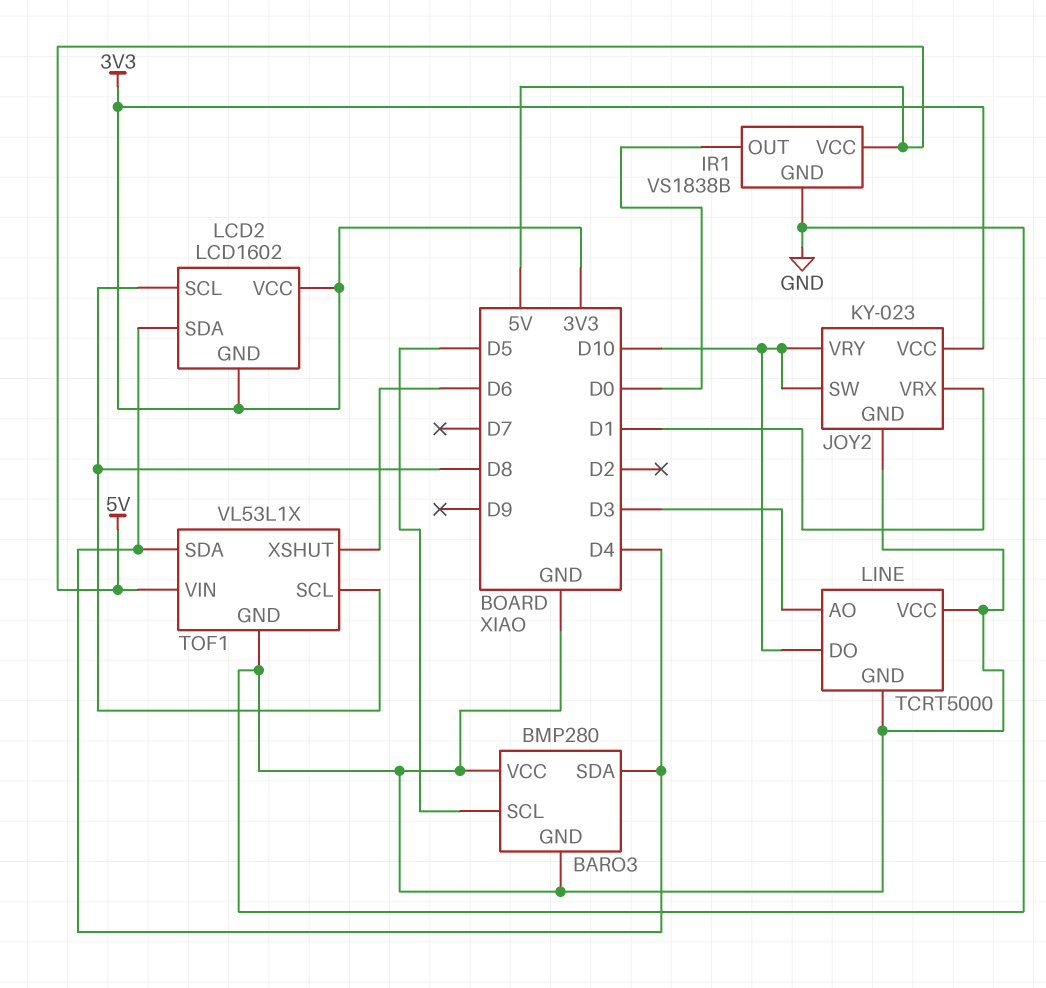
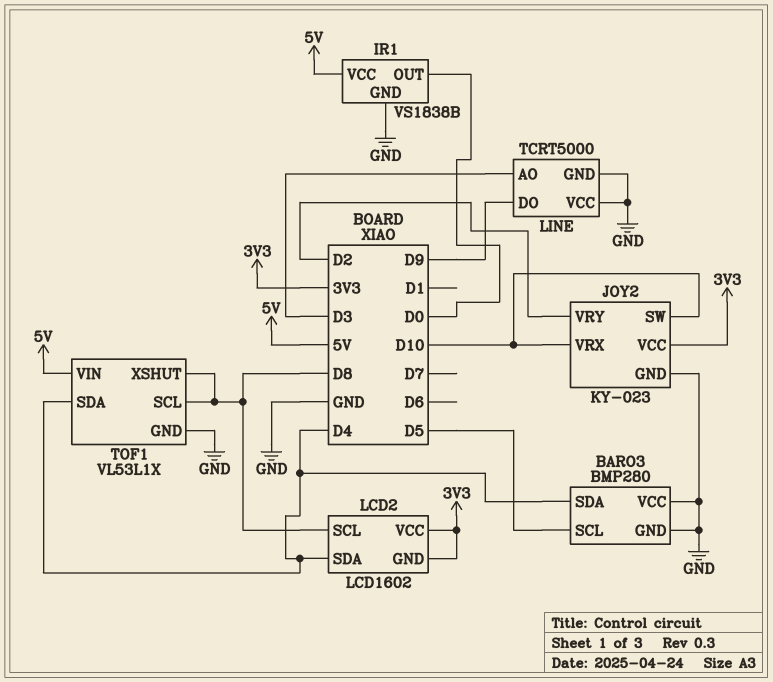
JOY2 pin VRX: D1 -> D10
JOY2 pin VRY: D10 -> D2
LINE pin DO: D10 -> D9
TOF1 pin XSHUT: D6 -> D8

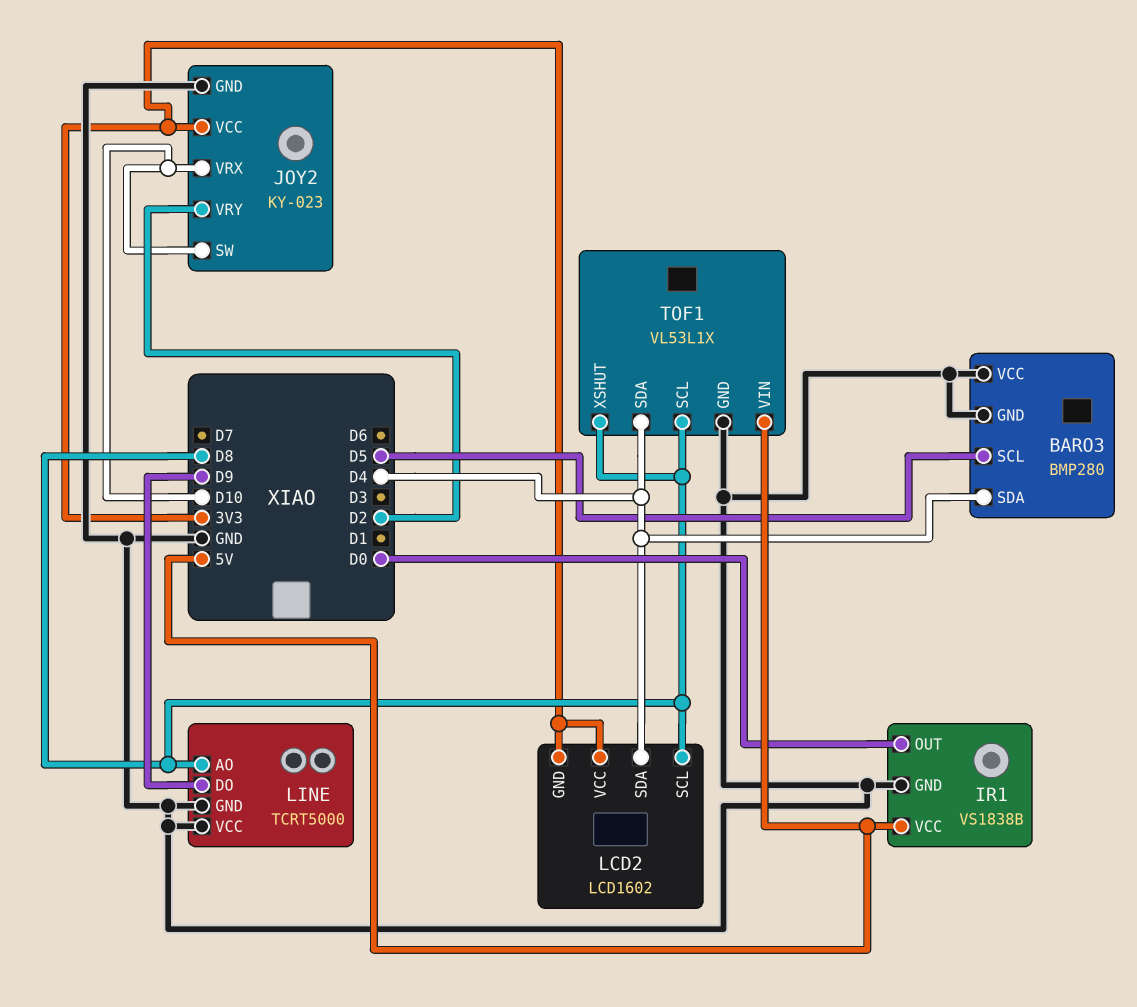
LINE pin AO: D3 -> D8

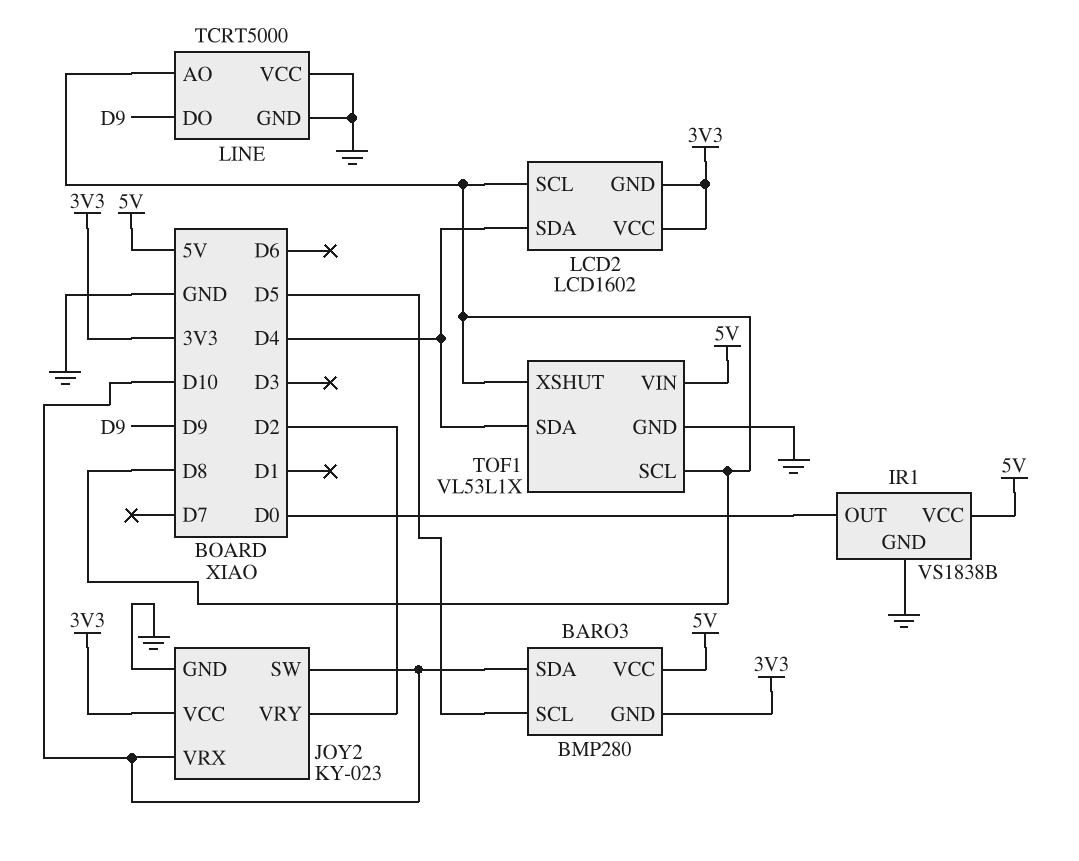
BARO3 pin GND: GND -> 3V3
BARO3 pin SDA: D4 -> D10
BARO3 pin VCC: GND -> 5V

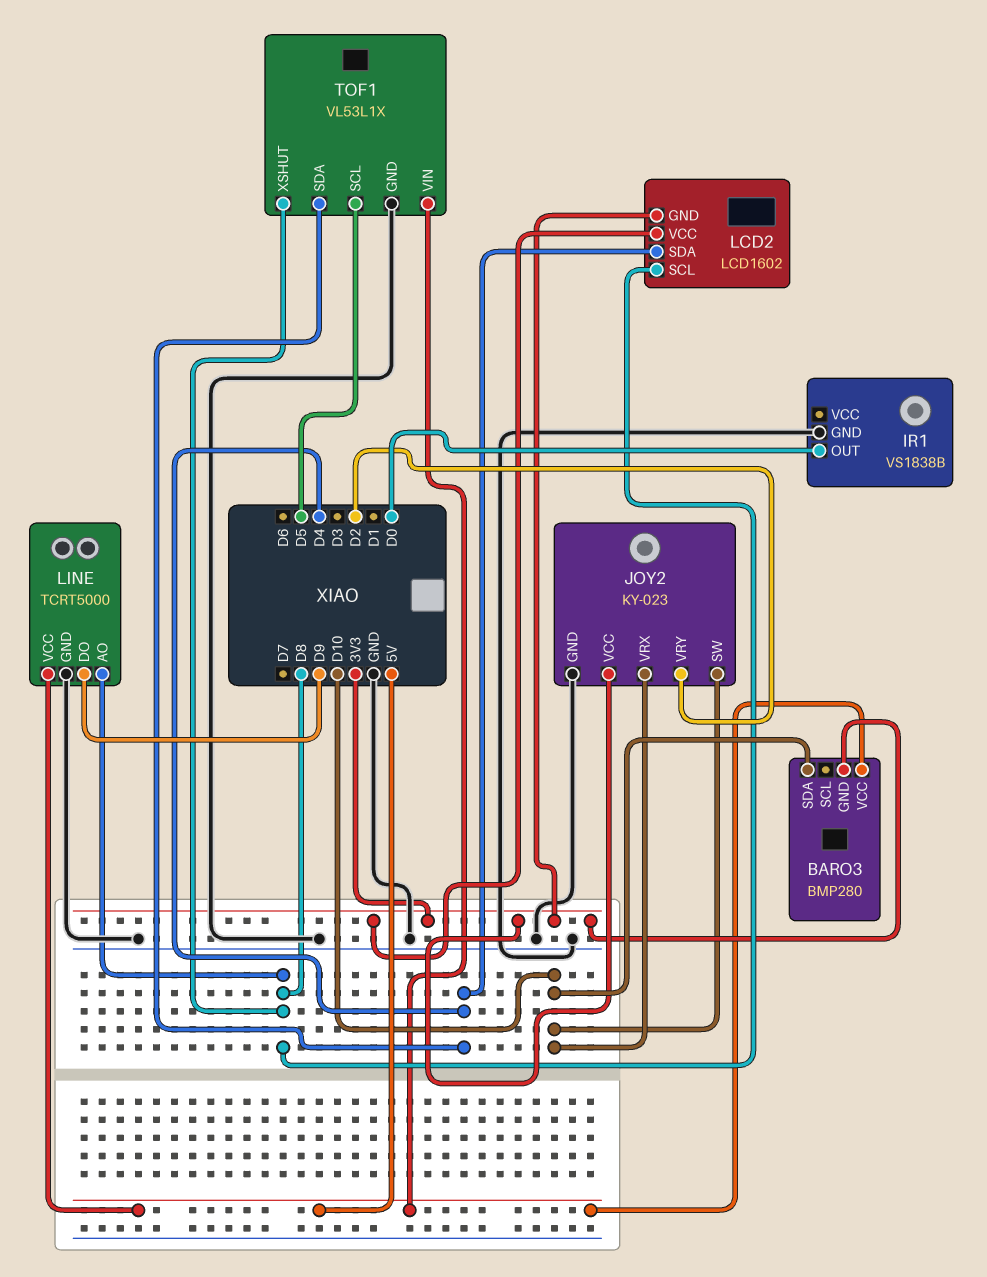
BARO3 pin SCL: D5 -> none
IR1 pin VCC: 5V -> none
LINE pin VCC: GND -> 5V
TOF1 pin SCL: D8 -> D5

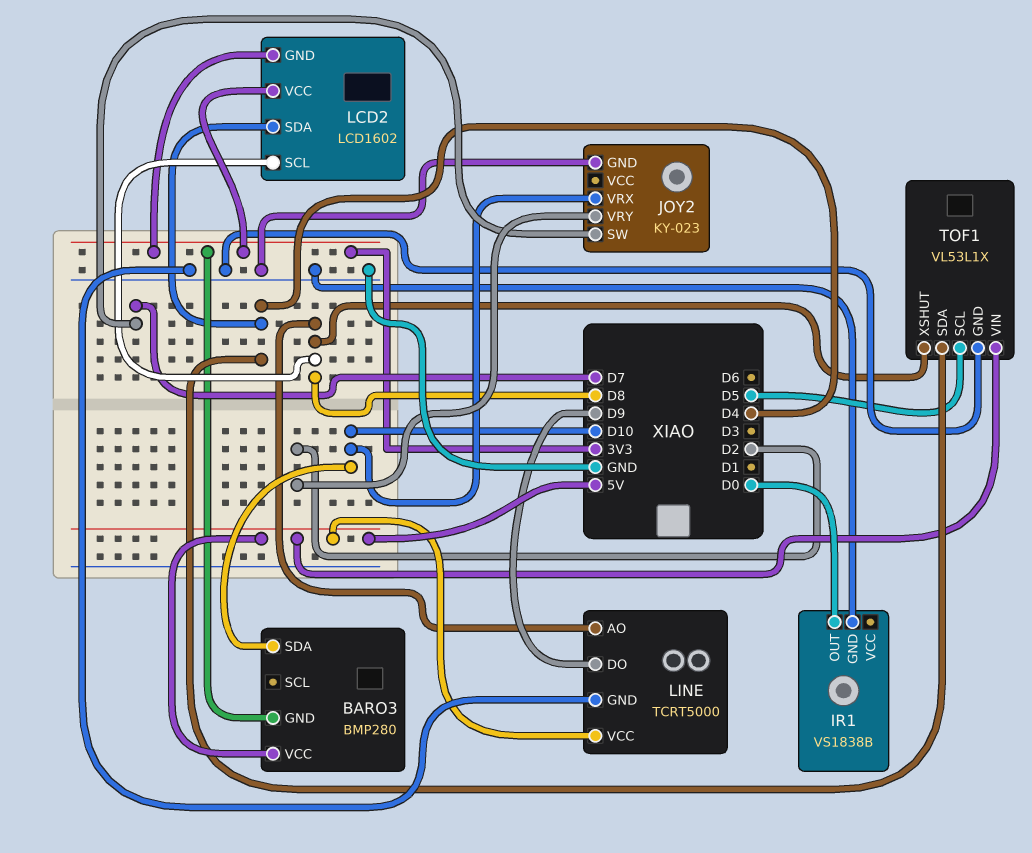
JOY2 pin SW: D10 -> D7
JOY2 pin VCC: 3V3 -> none

